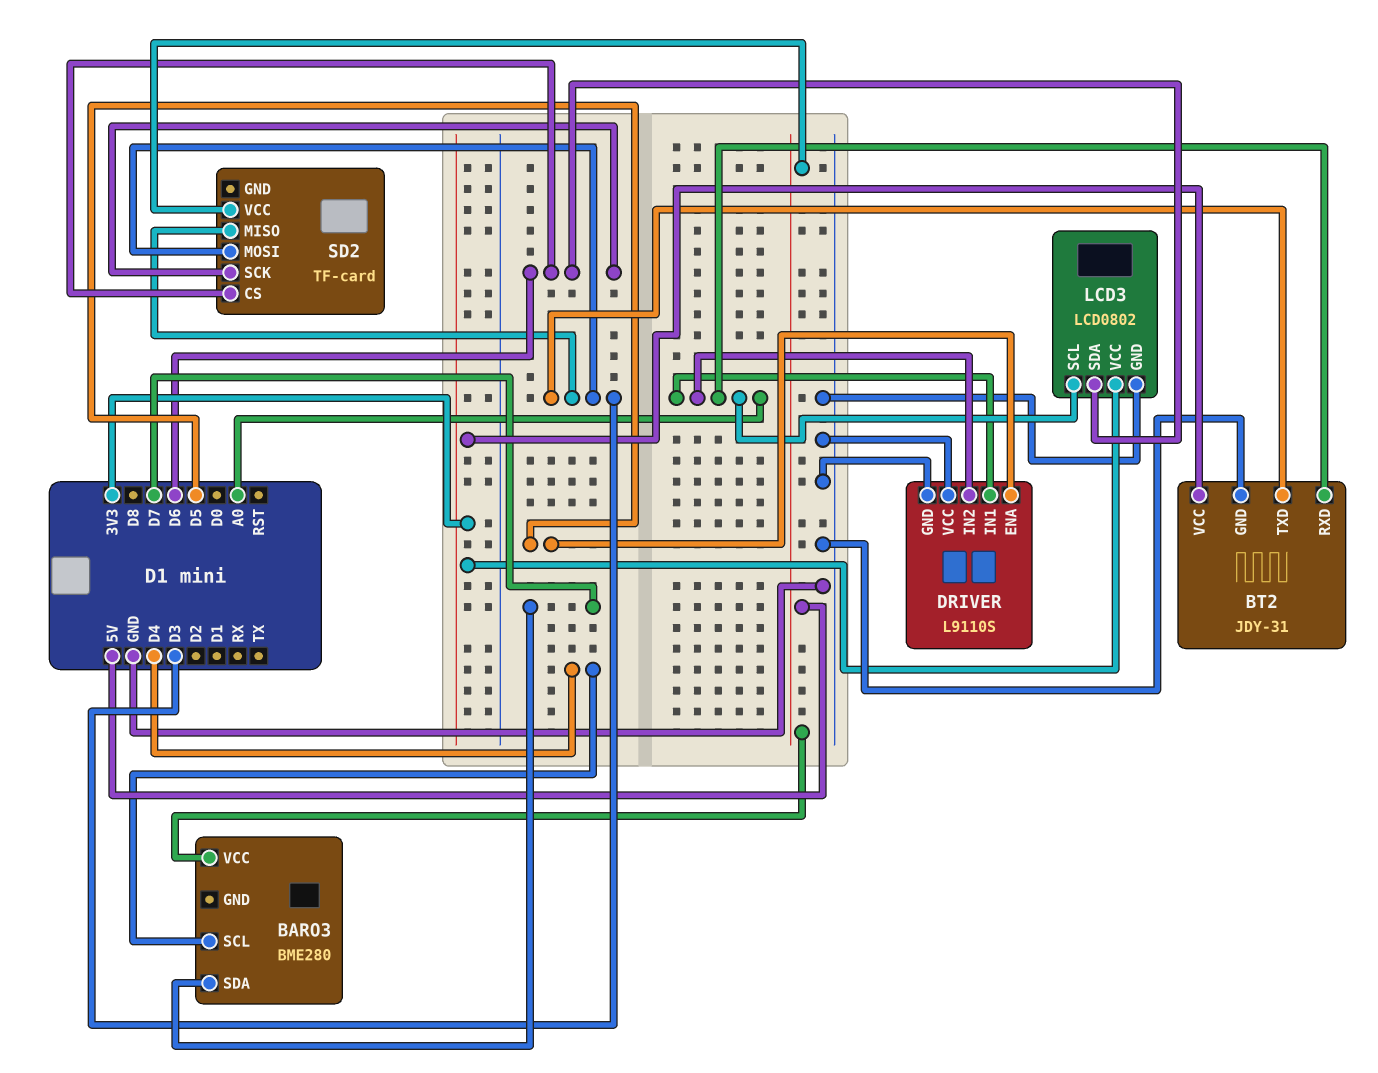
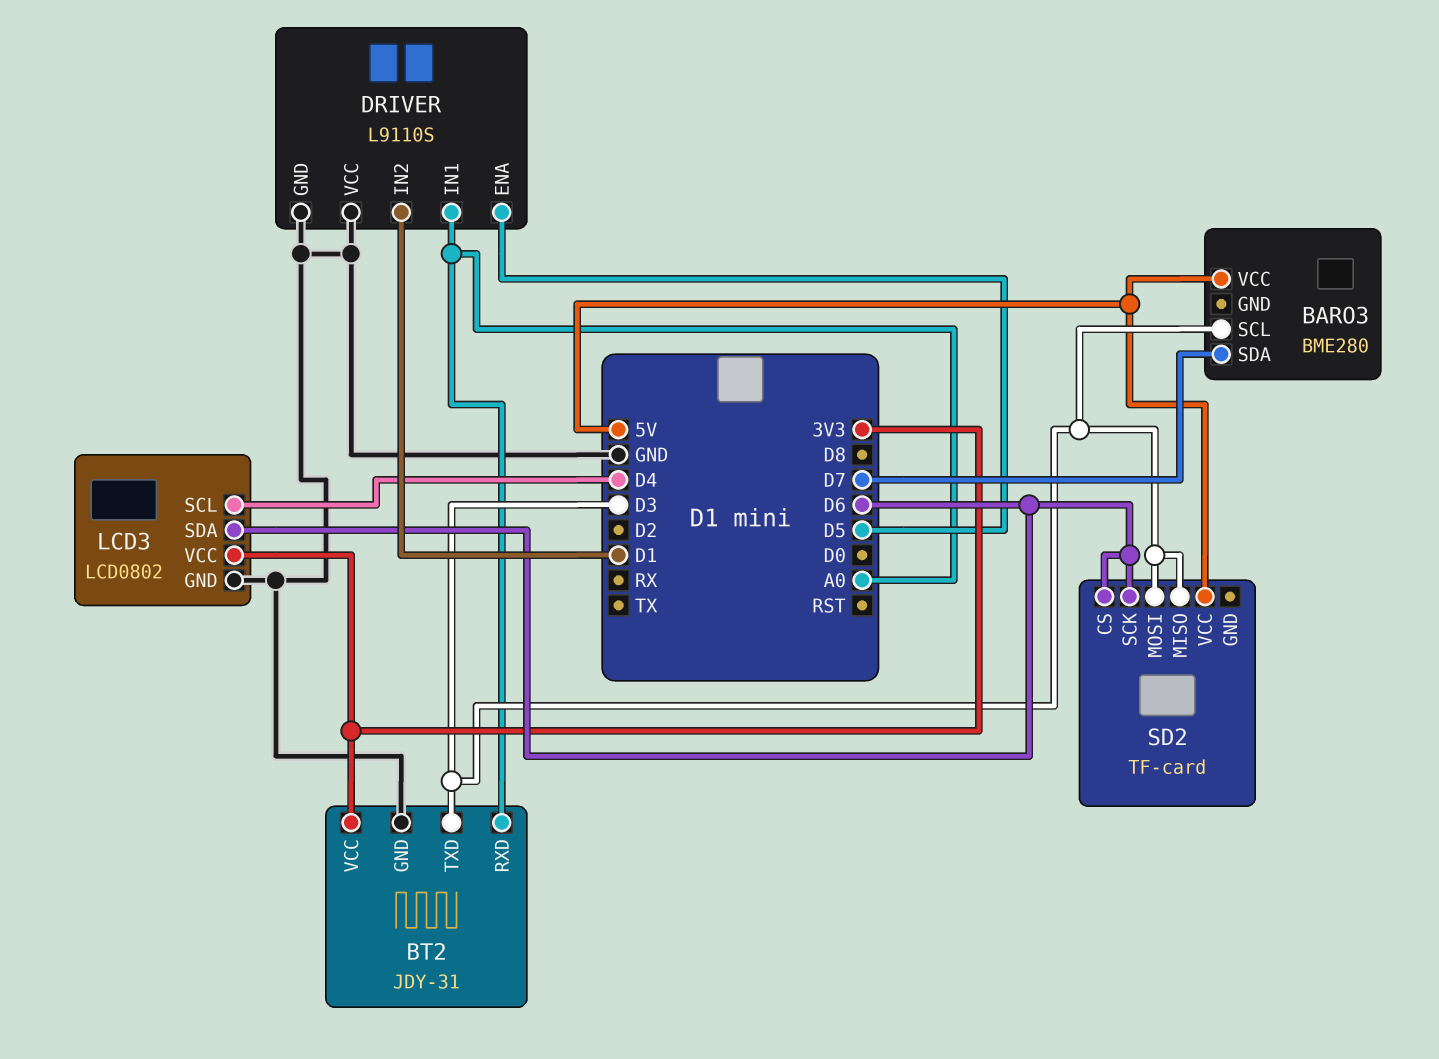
BARO3 pin SCL: D4 -> D3
DRIVER pin IN2: A0 -> D1
LCD3 pin SCL: A0 -> D4

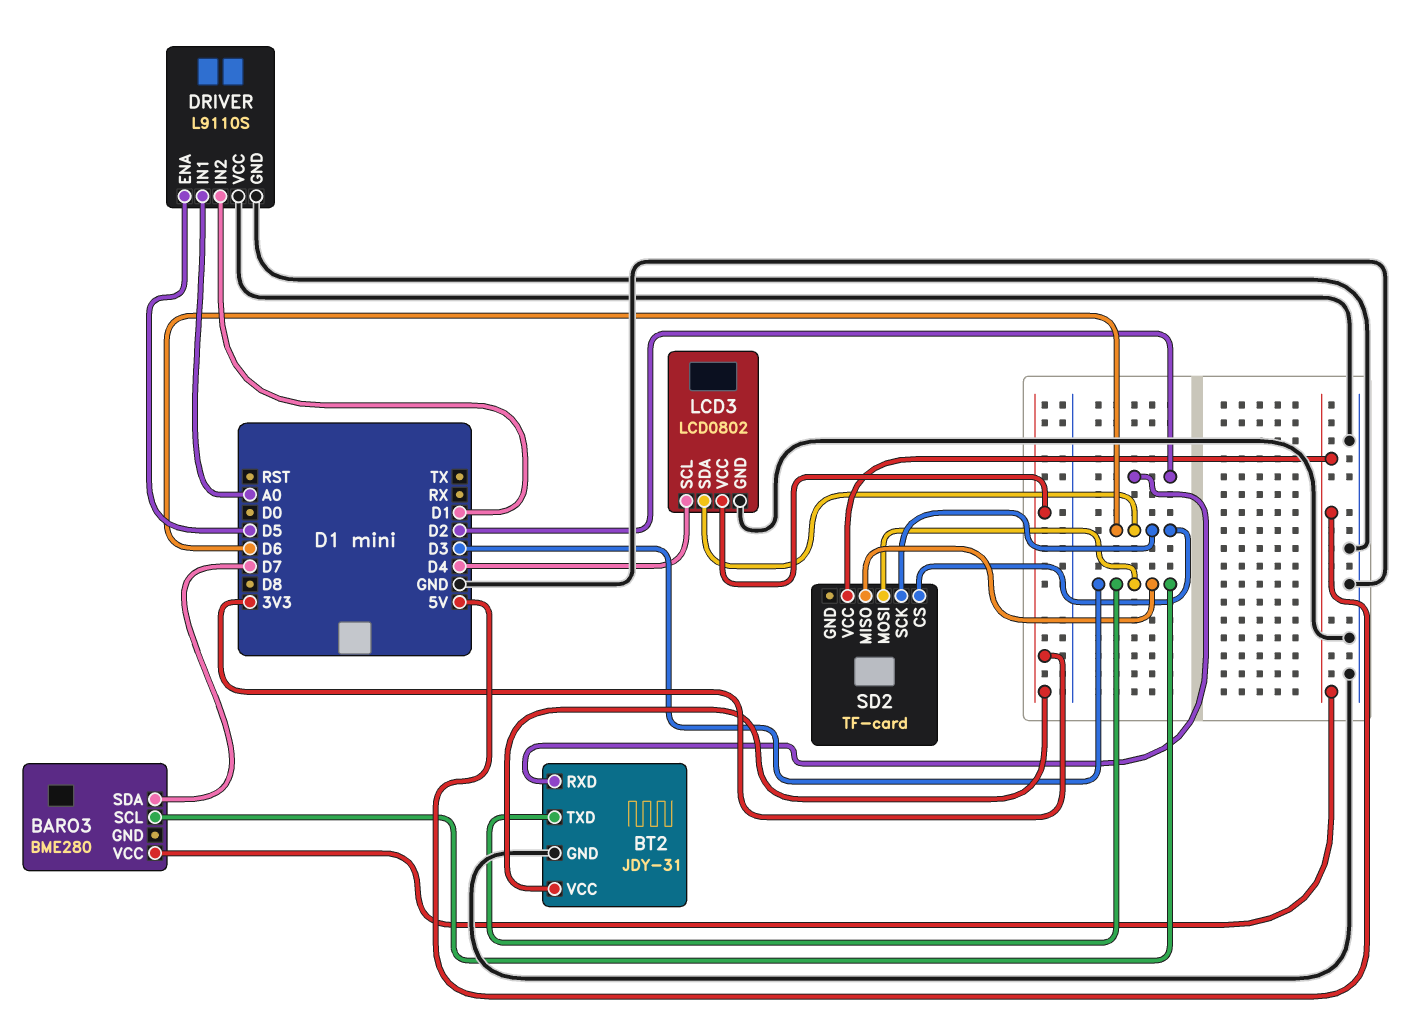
BT2 pin RXD: A0 -> D2

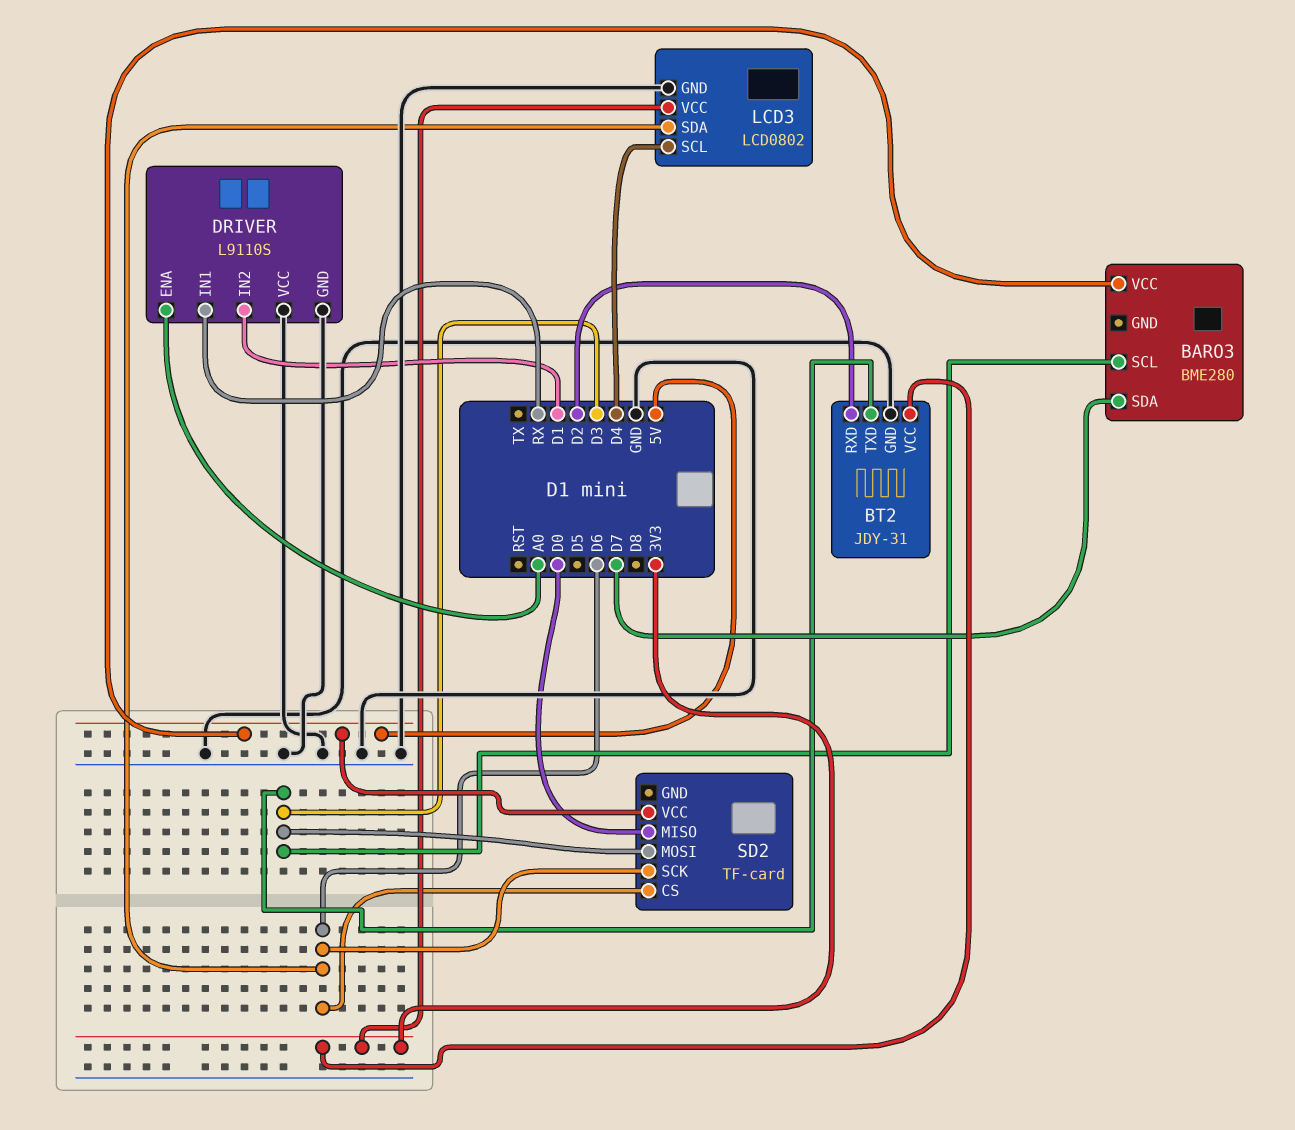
DRIVER pin ENA: D5 -> A0
DRIVER pin IN1: A0 -> RX
SD2 pin MISO: D3 -> D0

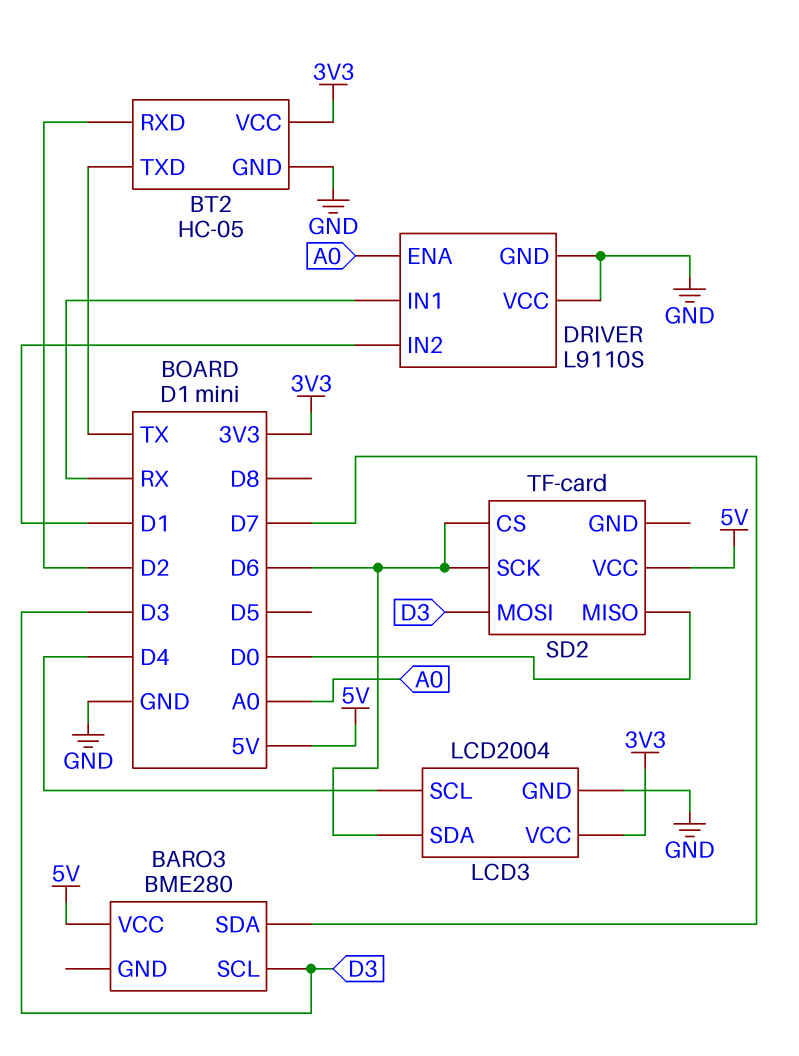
BT2: JDY-31 -> HC-05
BT2 pin TXD: D3 -> TX
LCD3: LCD0802 -> LCD2004

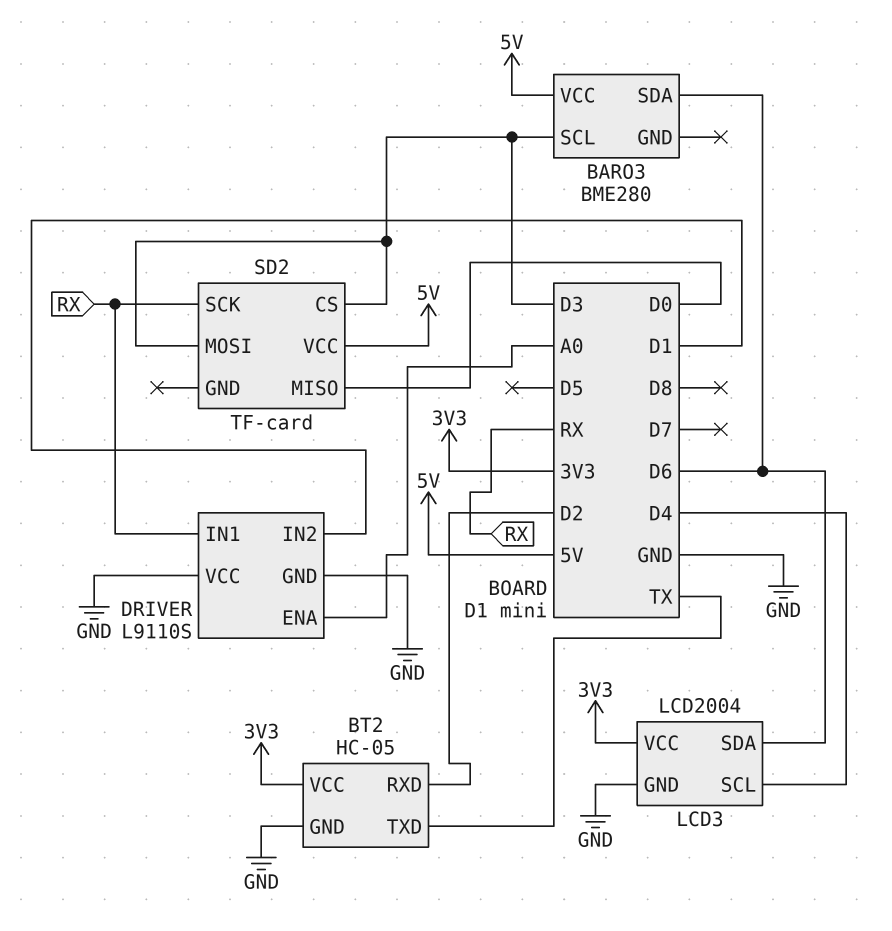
BARO3 pin SDA: D7 -> D6
SD2 pin CS: D6 -> D3
SD2 pin SCK: D6 -> RX

